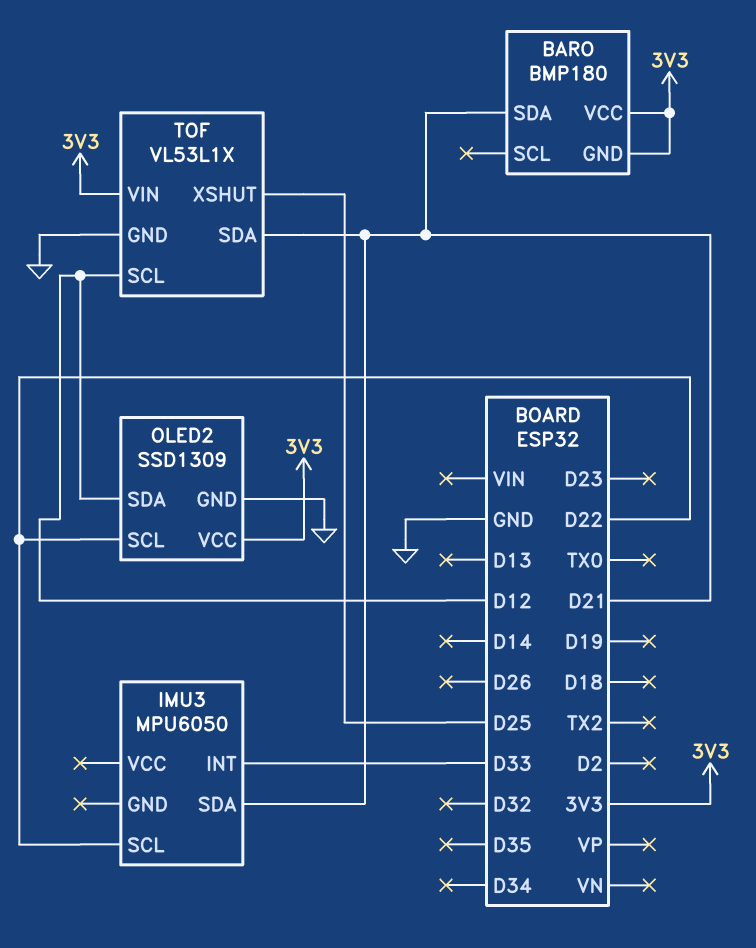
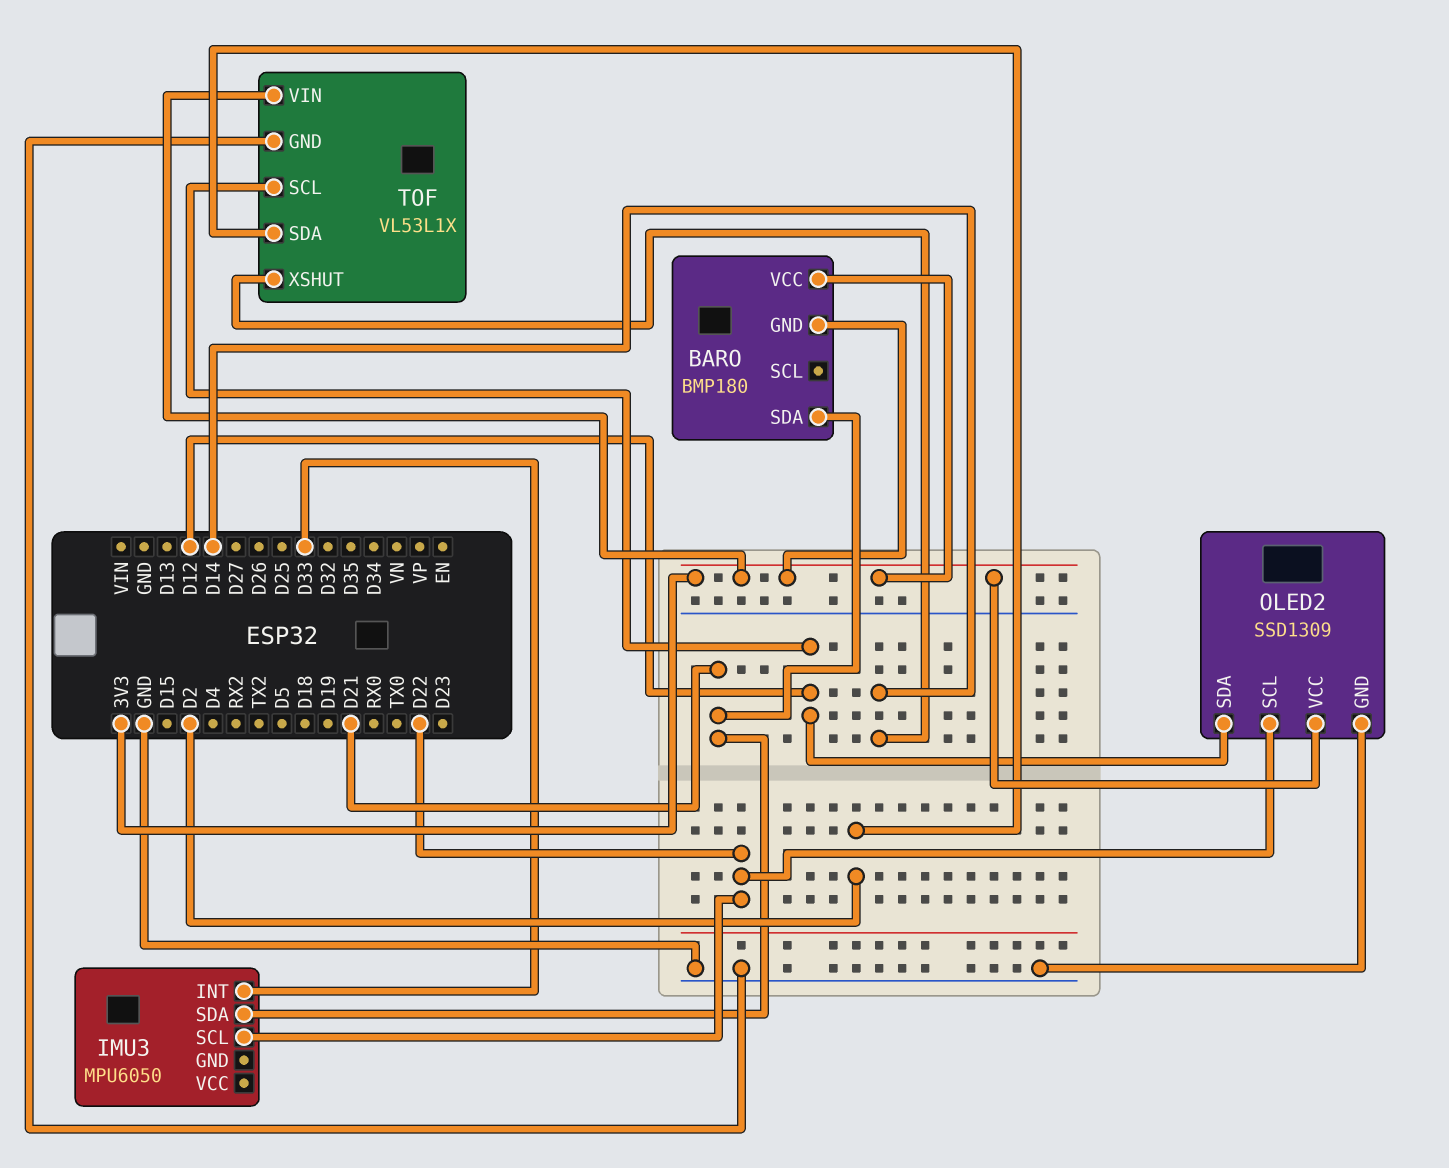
TOF pin SDA: D21 -> D2
TOF pin XSHUT: D25 -> D14

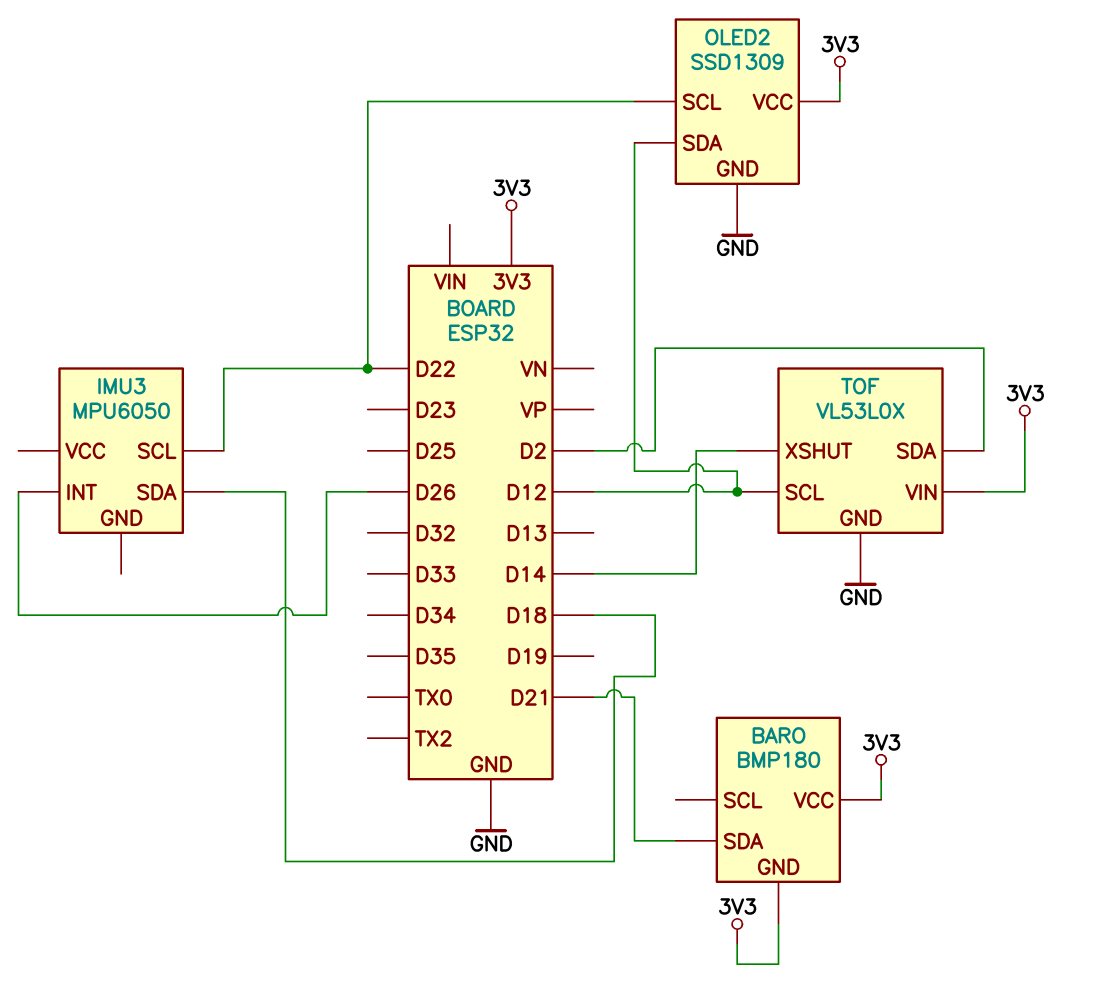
IMU3 pin INT: D33 -> D26
IMU3 pin SDA: D21 -> D18
TOF: VL53L1X -> VL53L0X

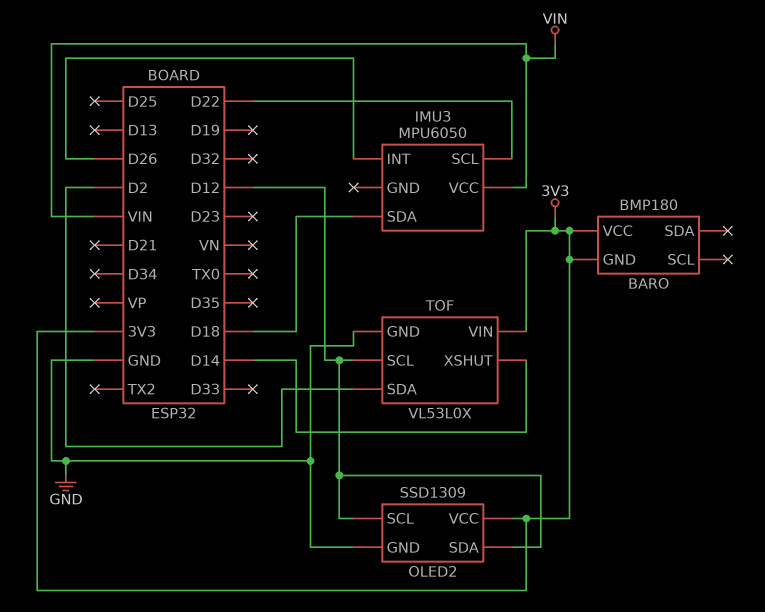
BARO pin SDA: D21 -> none
IMU3 pin VCC: none -> VIN
OLED2 pin SCL: D22 -> D12

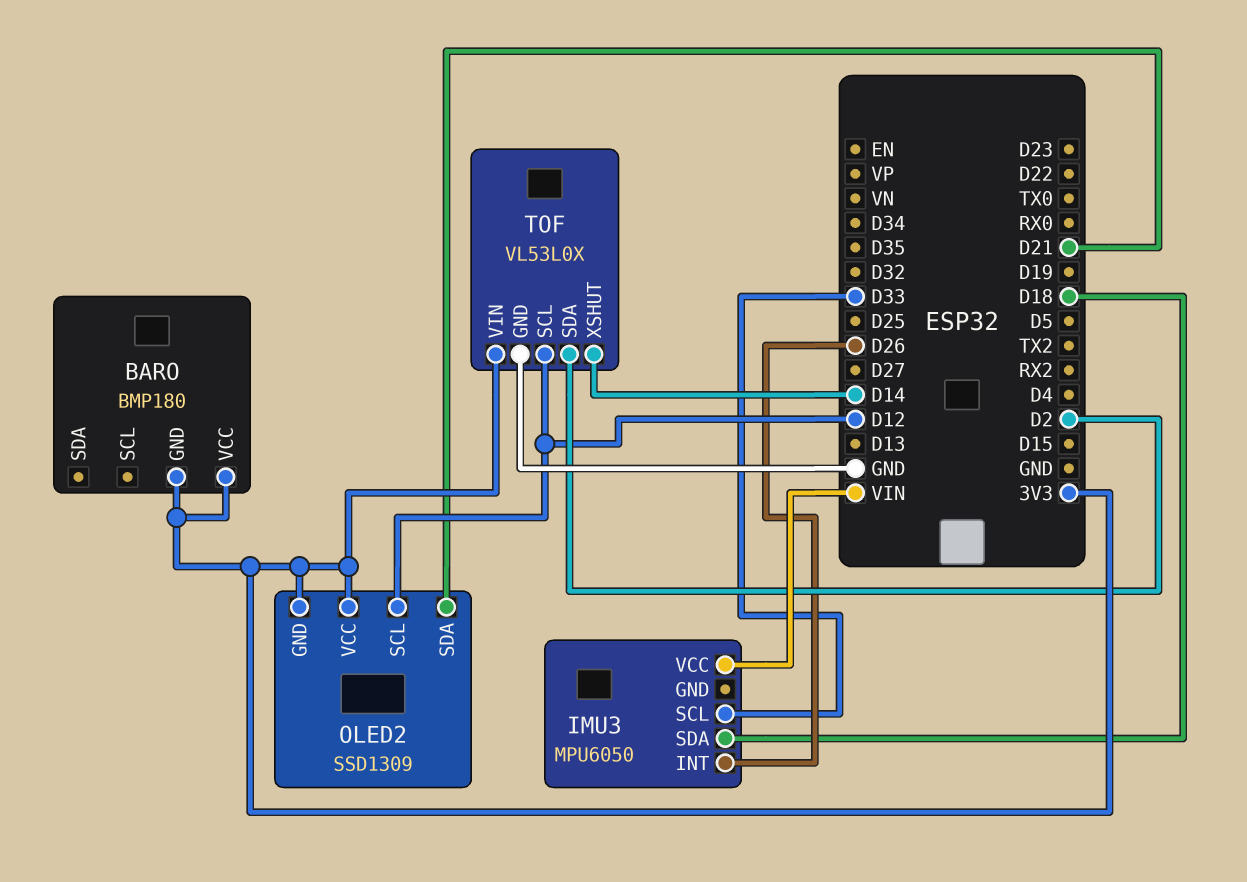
IMU3 pin SCL: D22 -> D33
OLED2 pin GND: GND -> 3V3
OLED2 pin SDA: D12 -> D21

